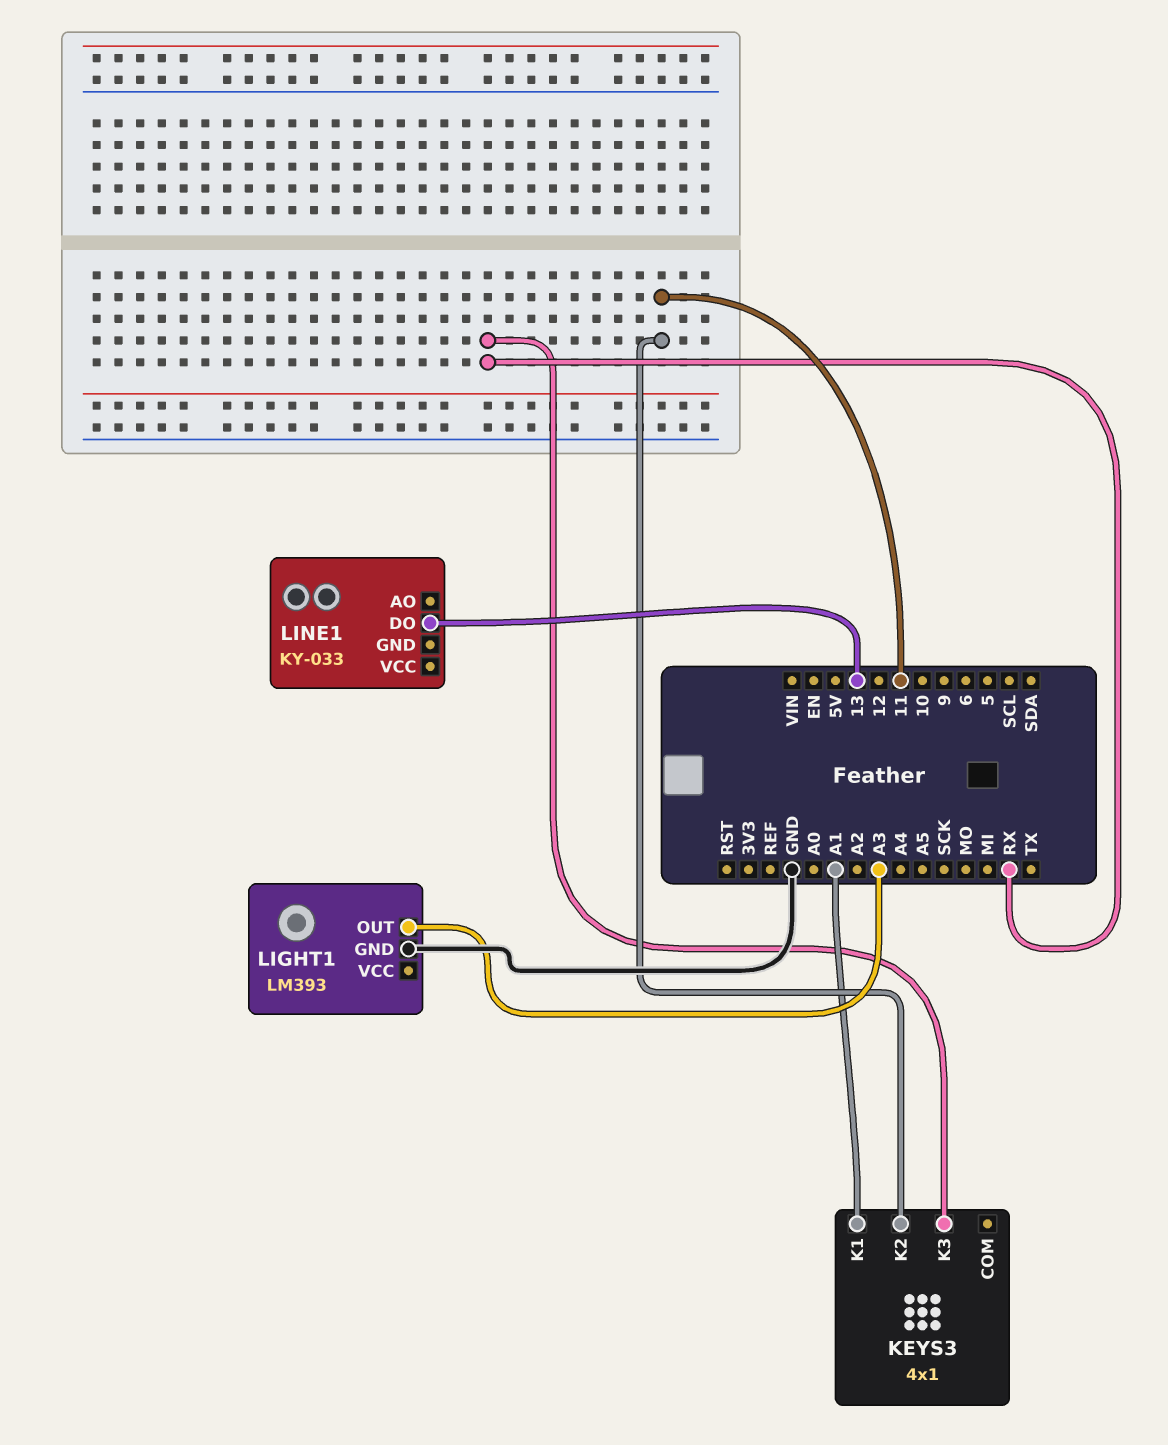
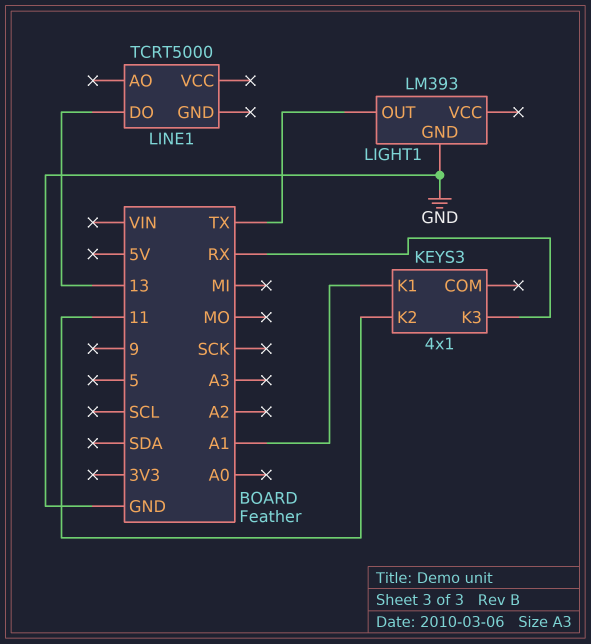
LIGHT1 pin OUT: A3 -> TX
LINE1: KY-033 -> TCRT5000

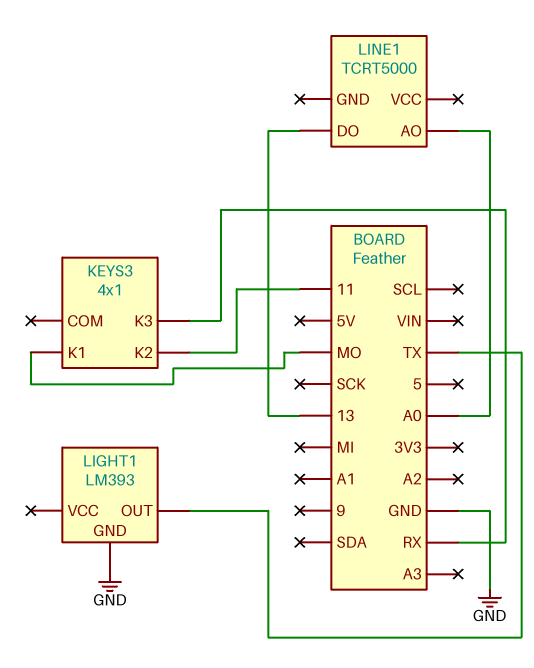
KEYS3 pin K1: A1 -> MO
LINE1 pin AO: none -> A0

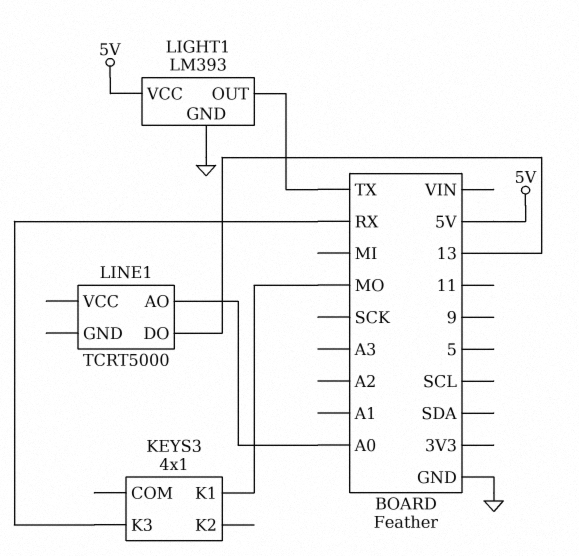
KEYS3 pin K2: 11 -> none
LIGHT1 pin VCC: none -> 5V

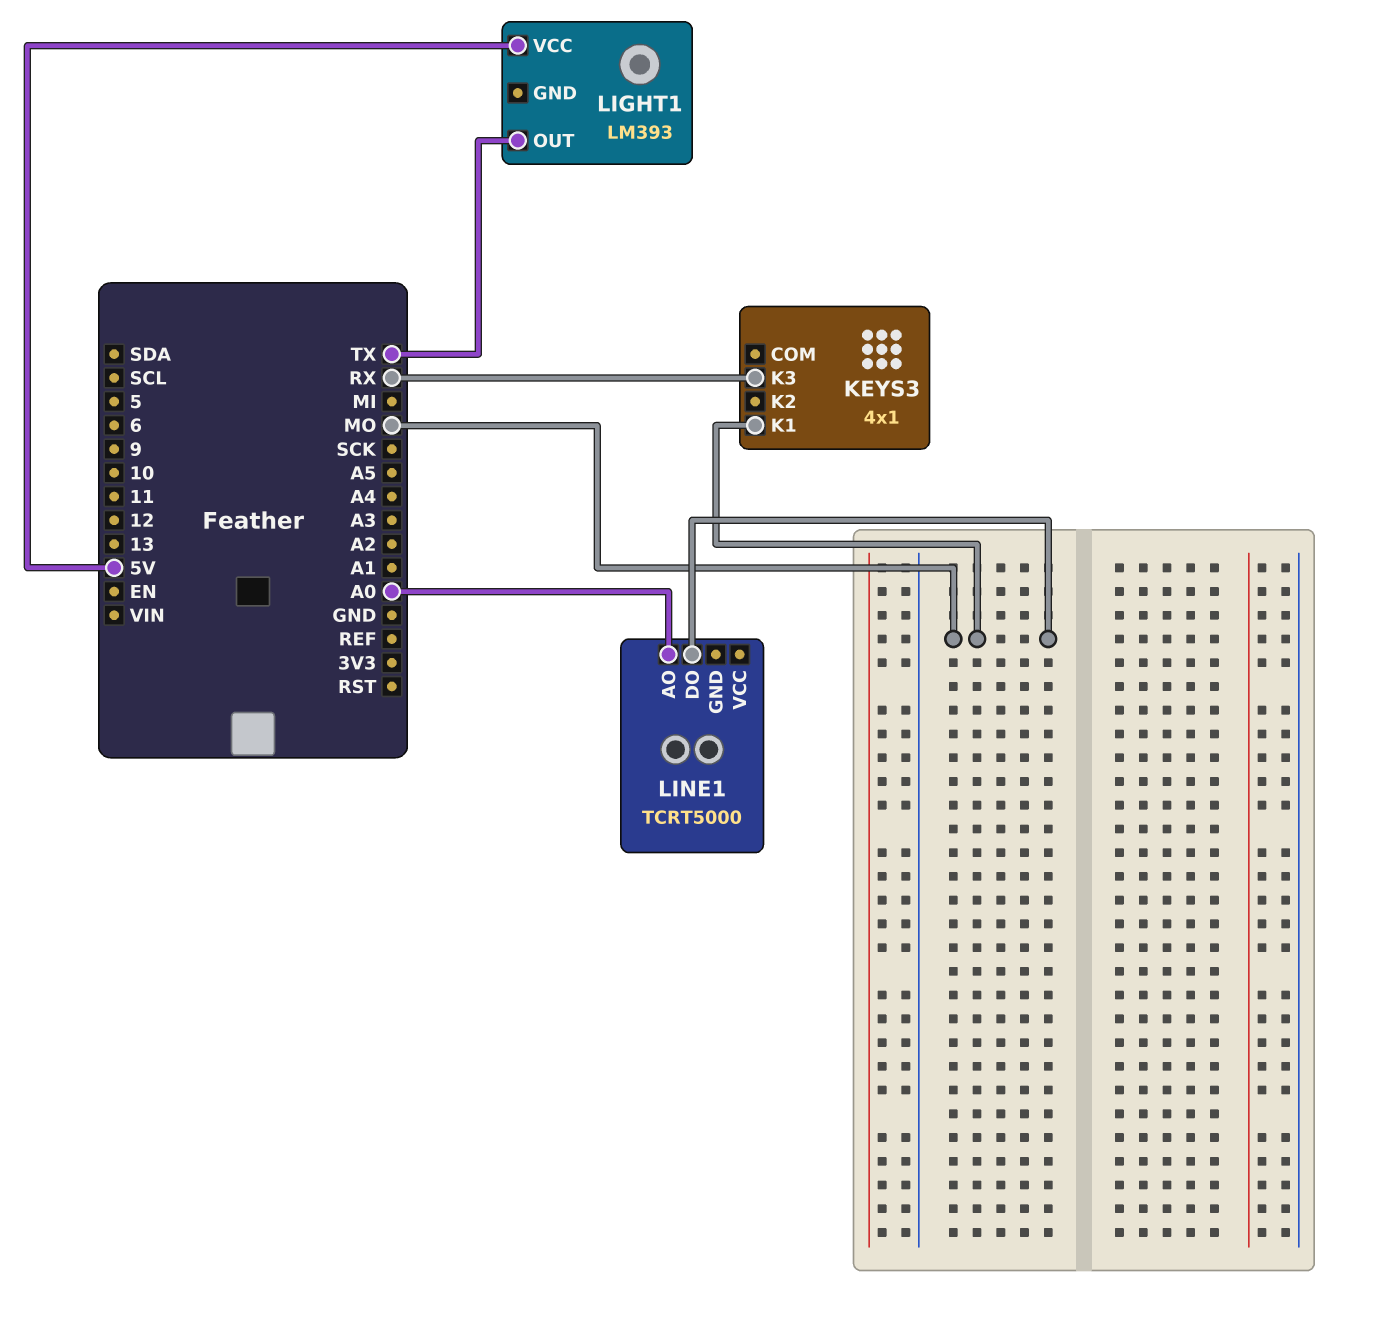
LIGHT1 pin GND: GND -> none
LINE1 pin DO: 13 -> MO

